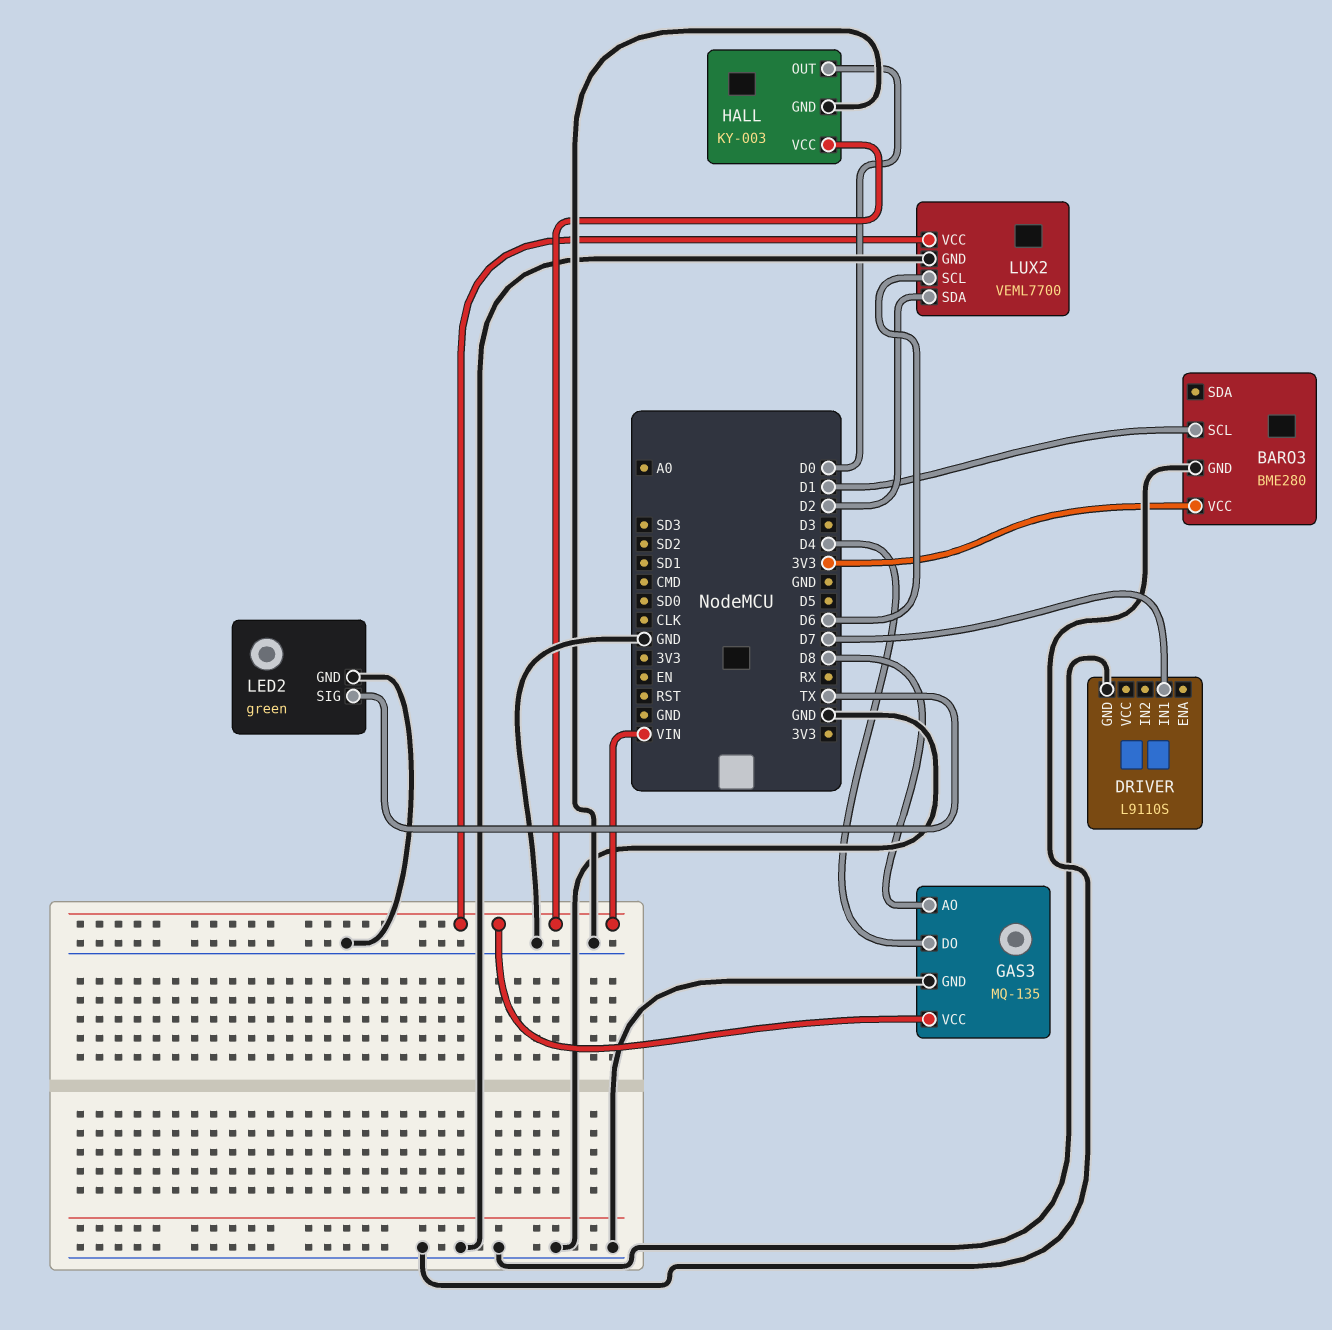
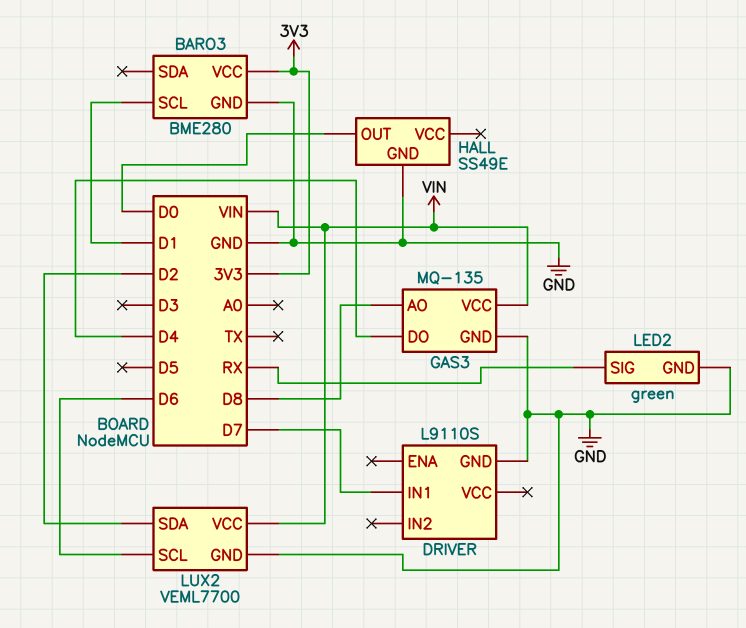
HALL: KY-003 -> SS49E
HALL pin VCC: VIN -> none
LED2 pin SIG: TX -> RX

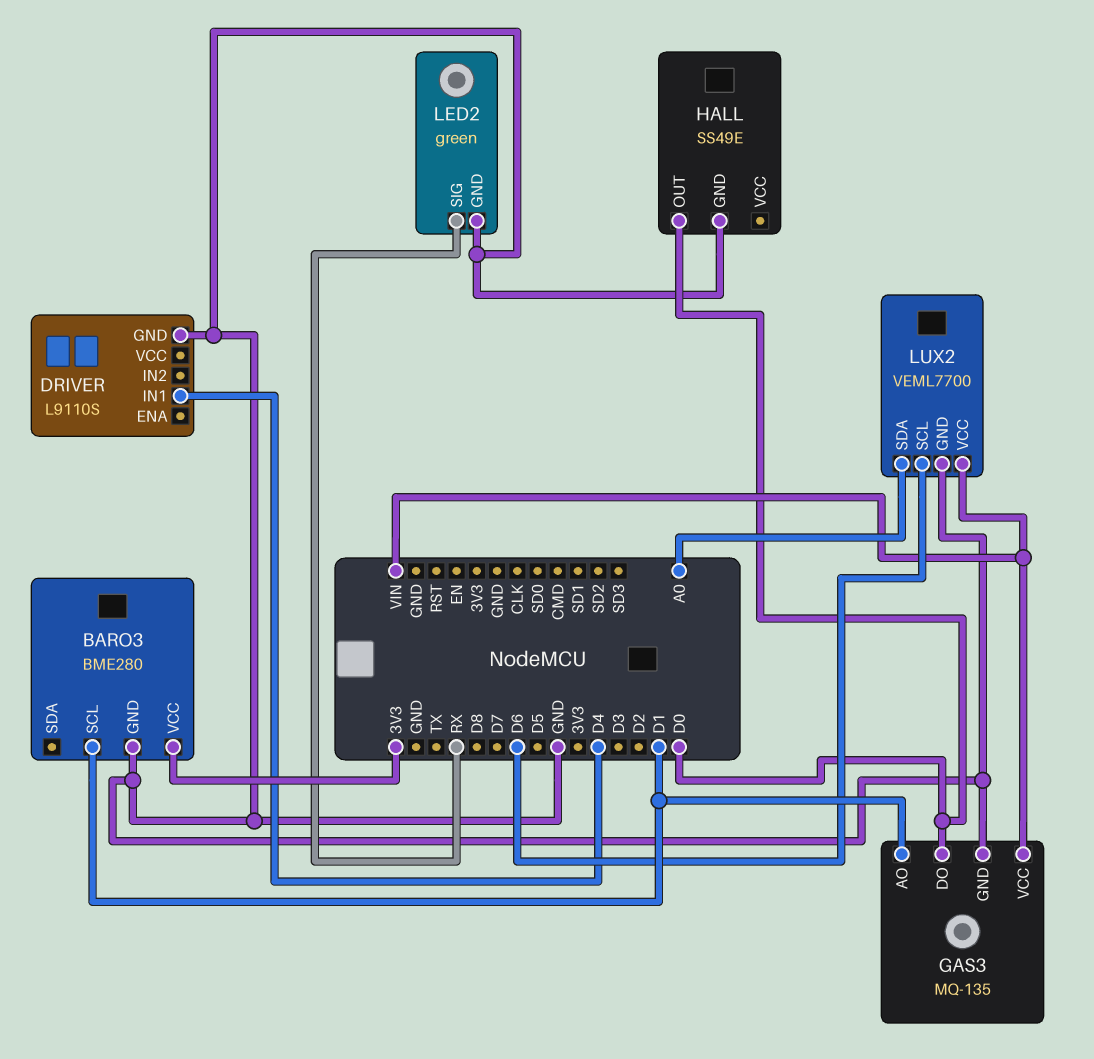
DRIVER pin IN1: D7 -> D4
GAS3 pin AO: D8 -> D1
GAS3 pin DO: D4 -> D0
LUX2 pin SDA: D2 -> A0

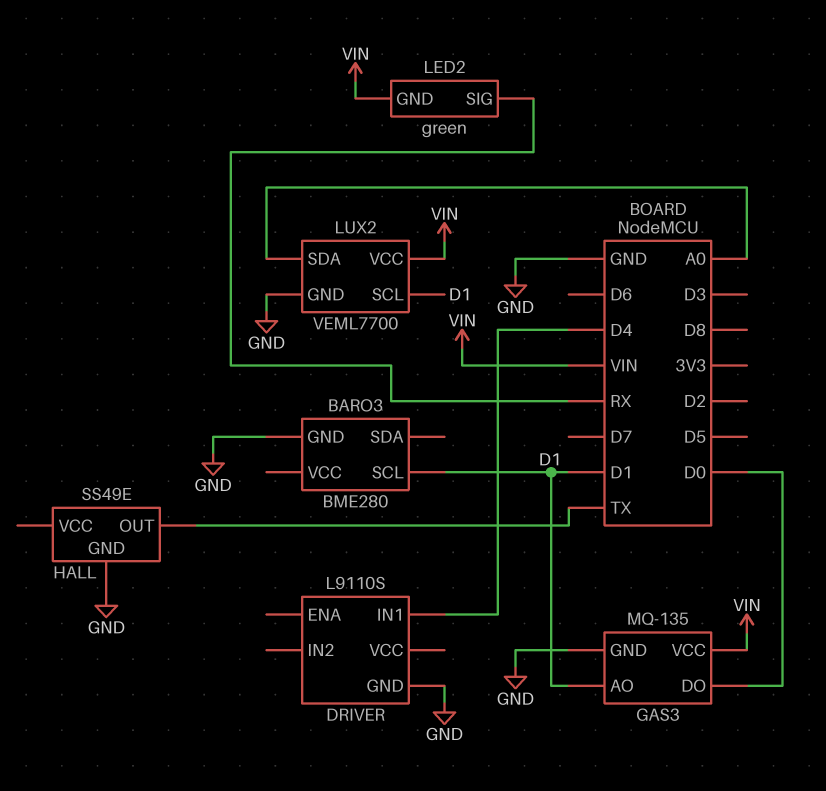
BARO3 pin VCC: 3V3 -> none
HALL pin OUT: D0 -> TX
LED2 pin GND: GND -> VIN
LUX2 pin SCL: D6 -> D1

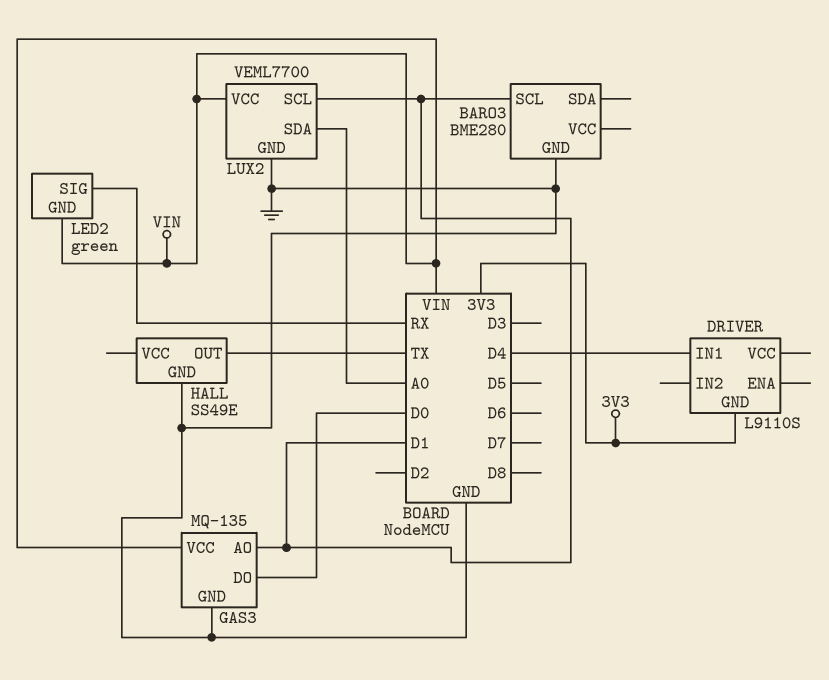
DRIVER pin GND: GND -> 3V3

